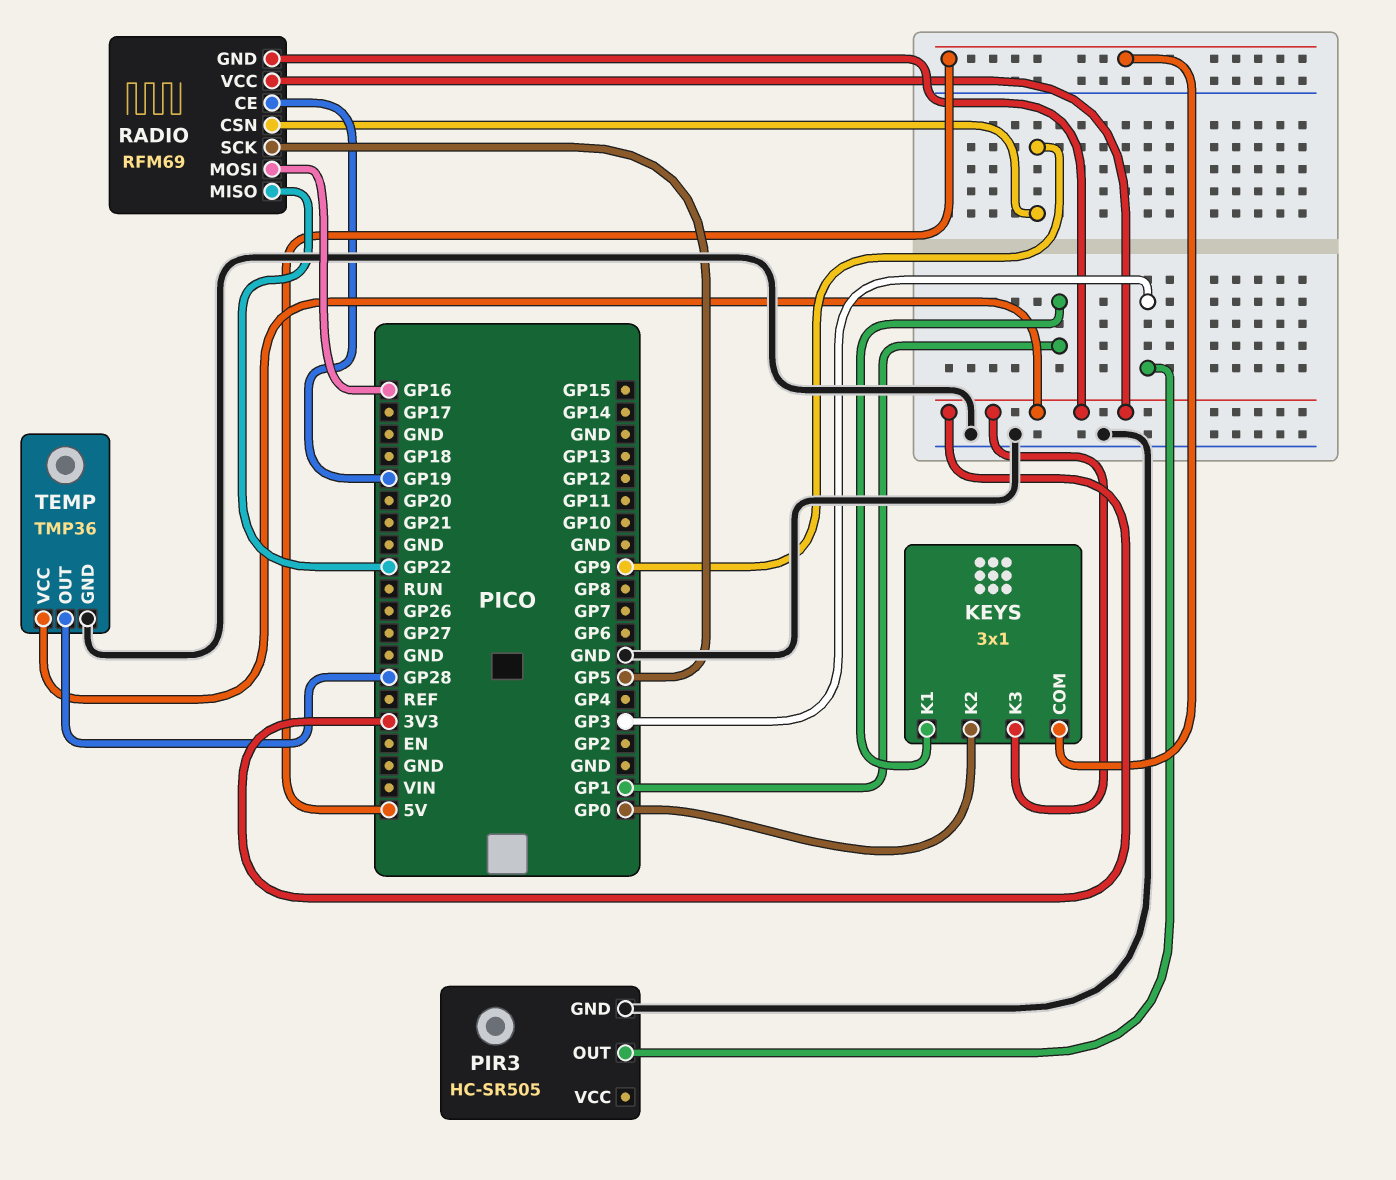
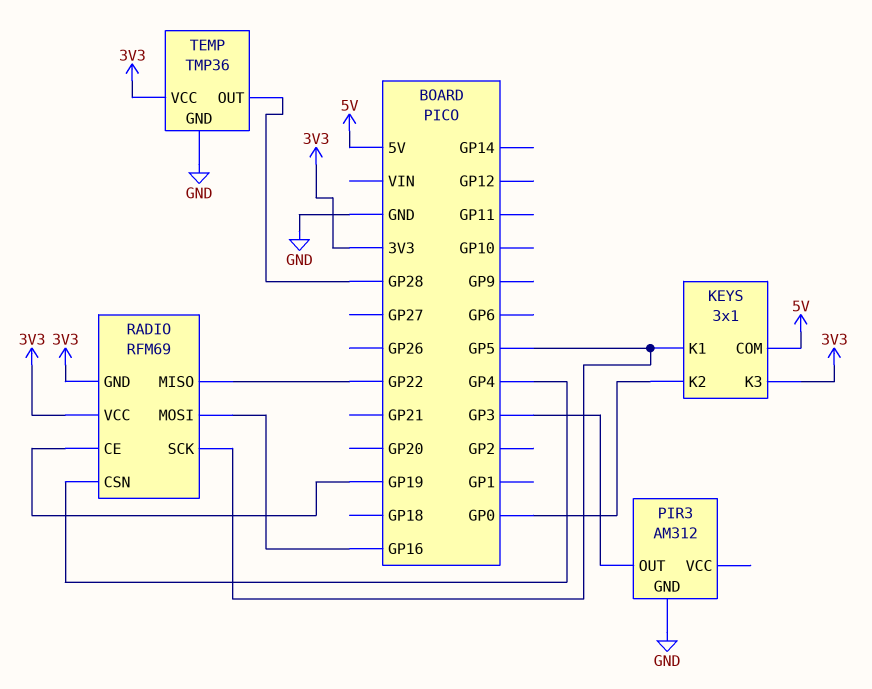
KEYS pin K1: GP1 -> GP5
PIR3: HC-SR505 -> AM312
RADIO pin CSN: GP9 -> GP4

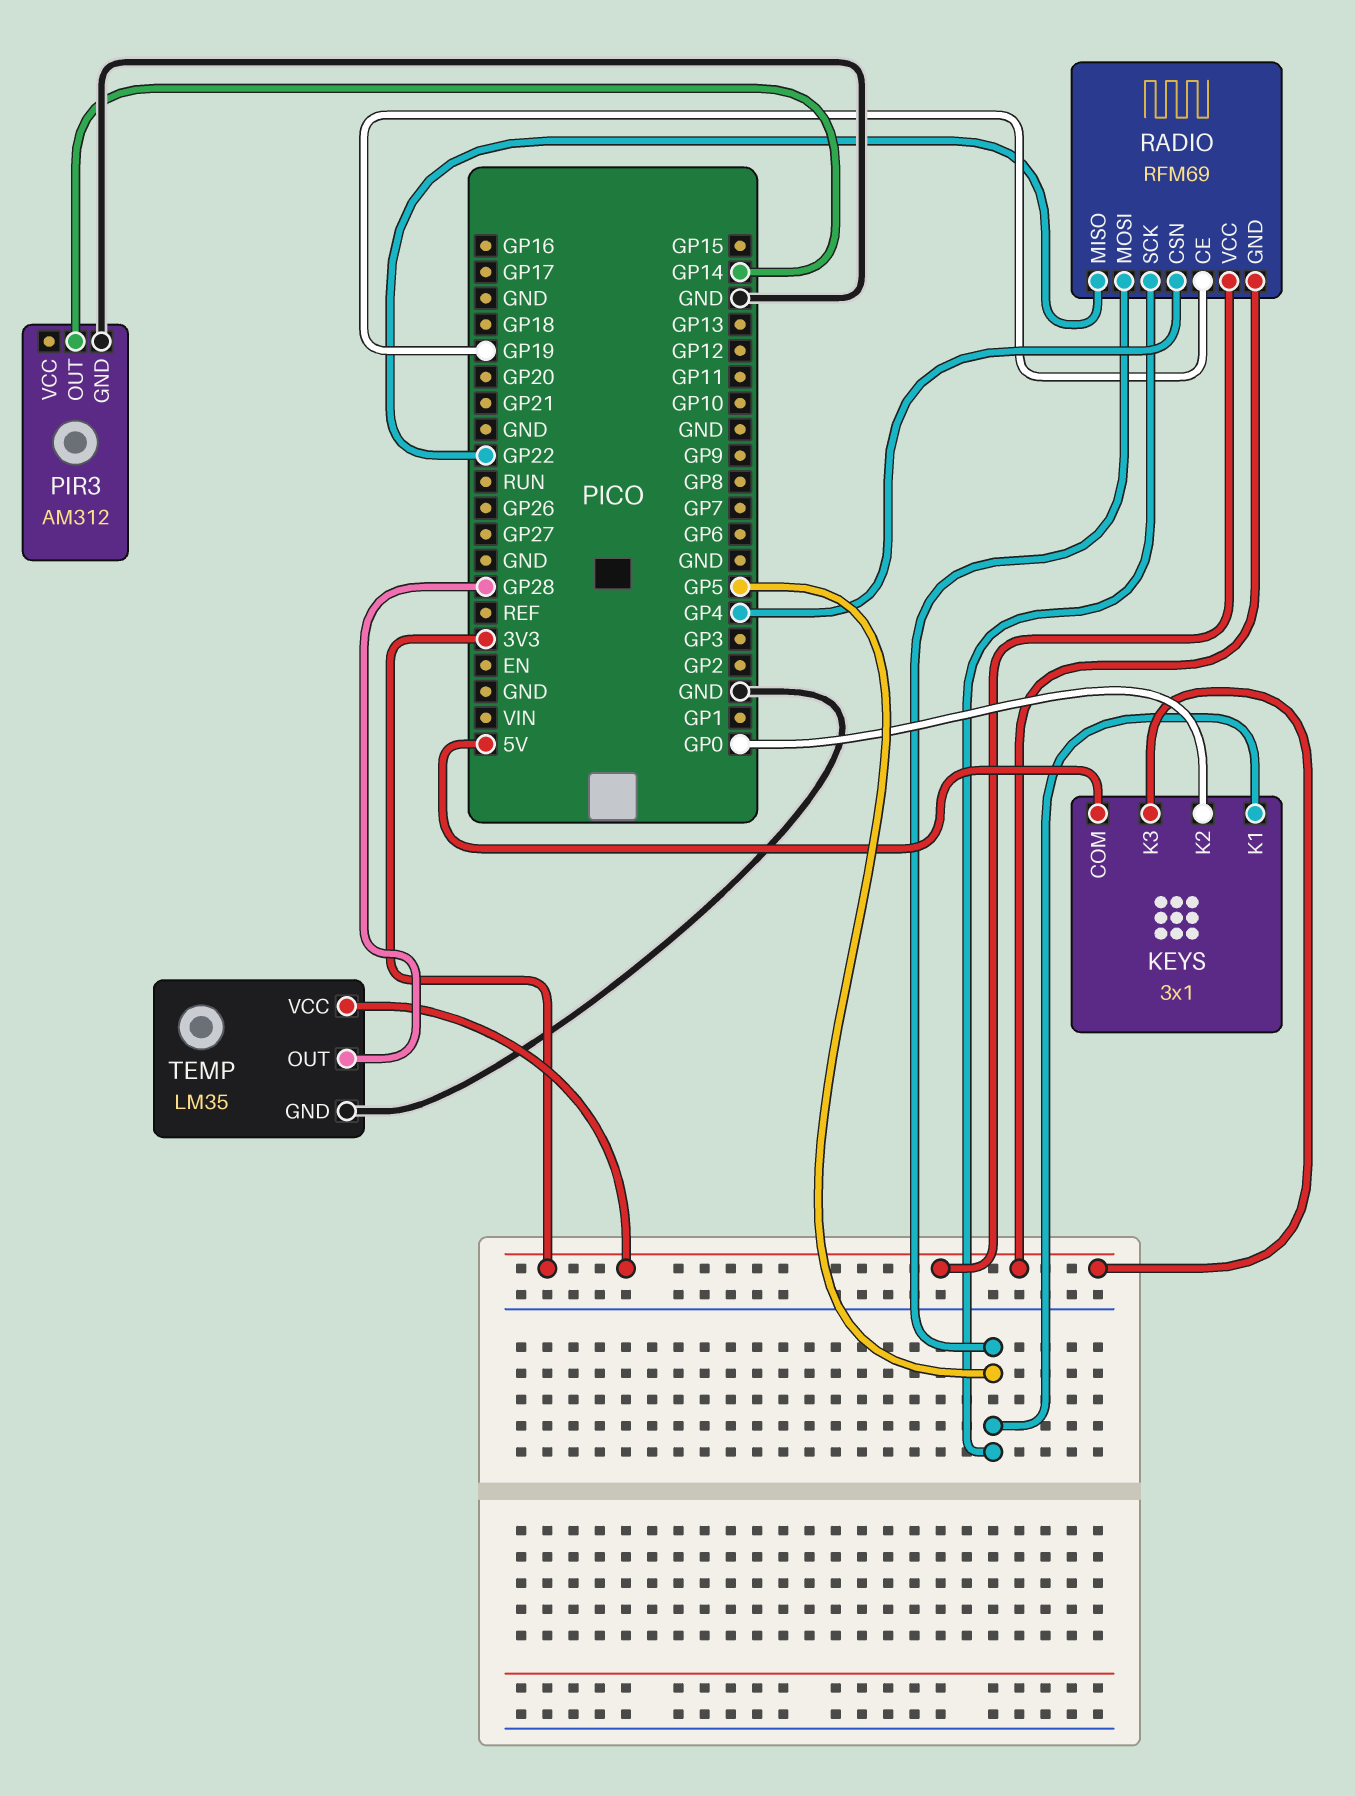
PIR3 pin OUT: GP3 -> GP14
RADIO pin MOSI: GP16 -> GP5
TEMP: TMP36 -> LM35

